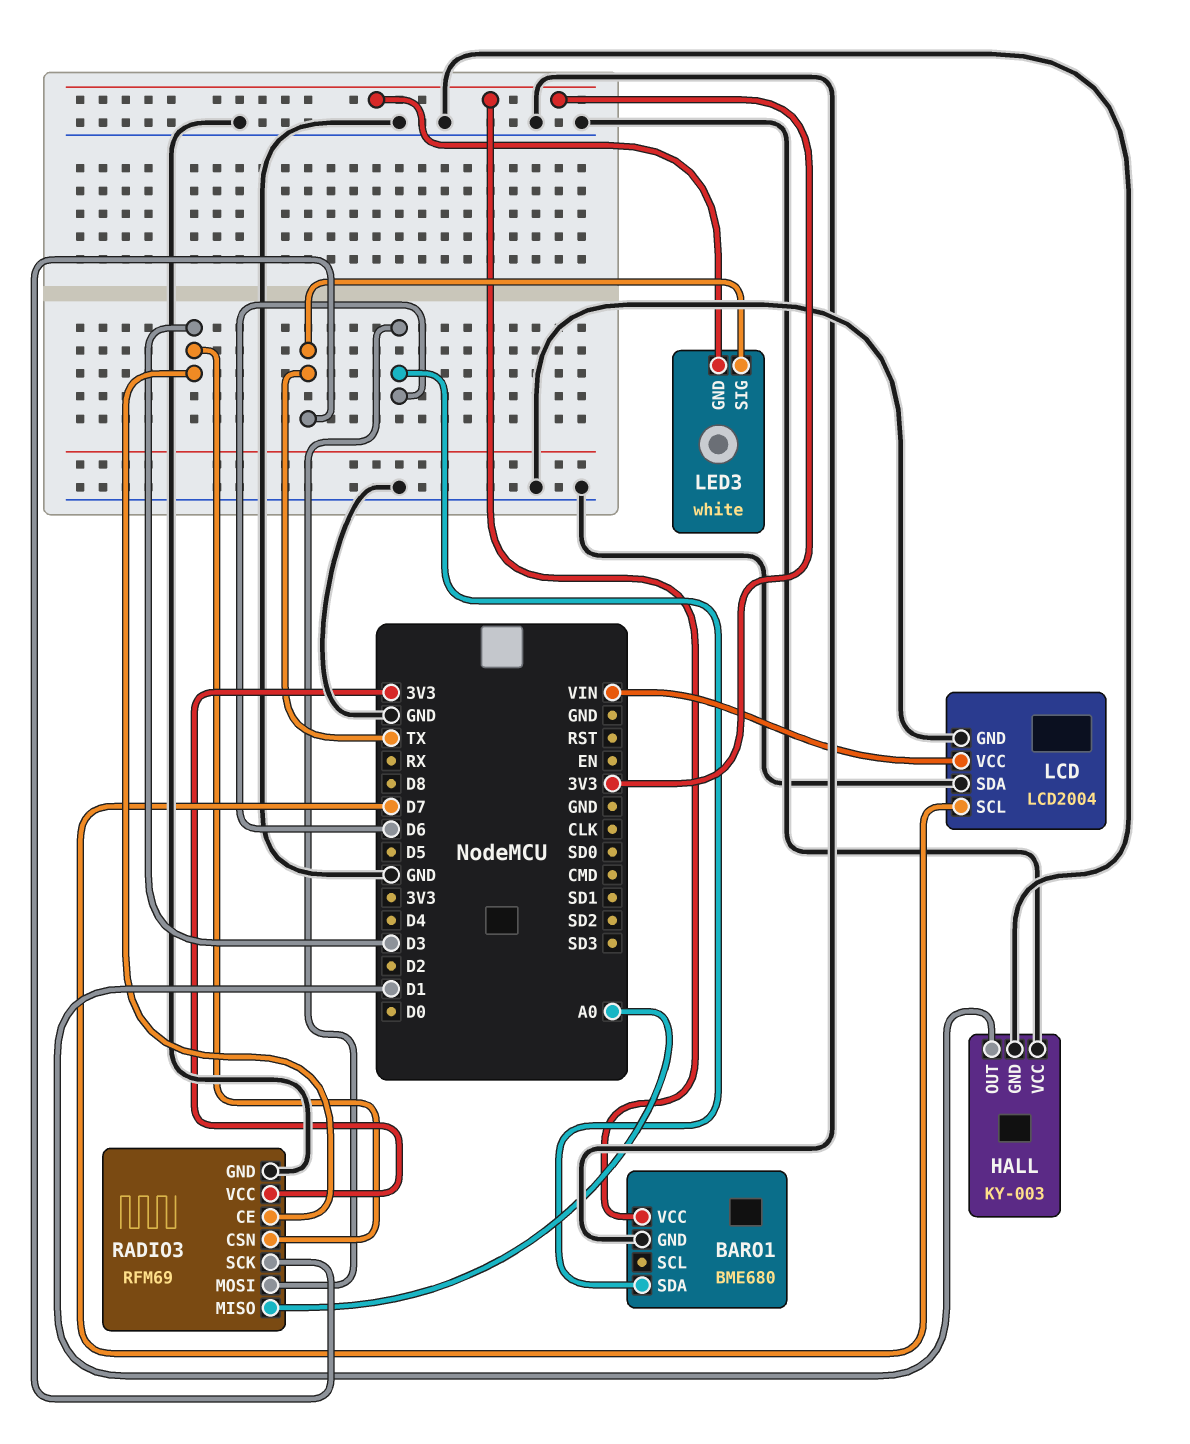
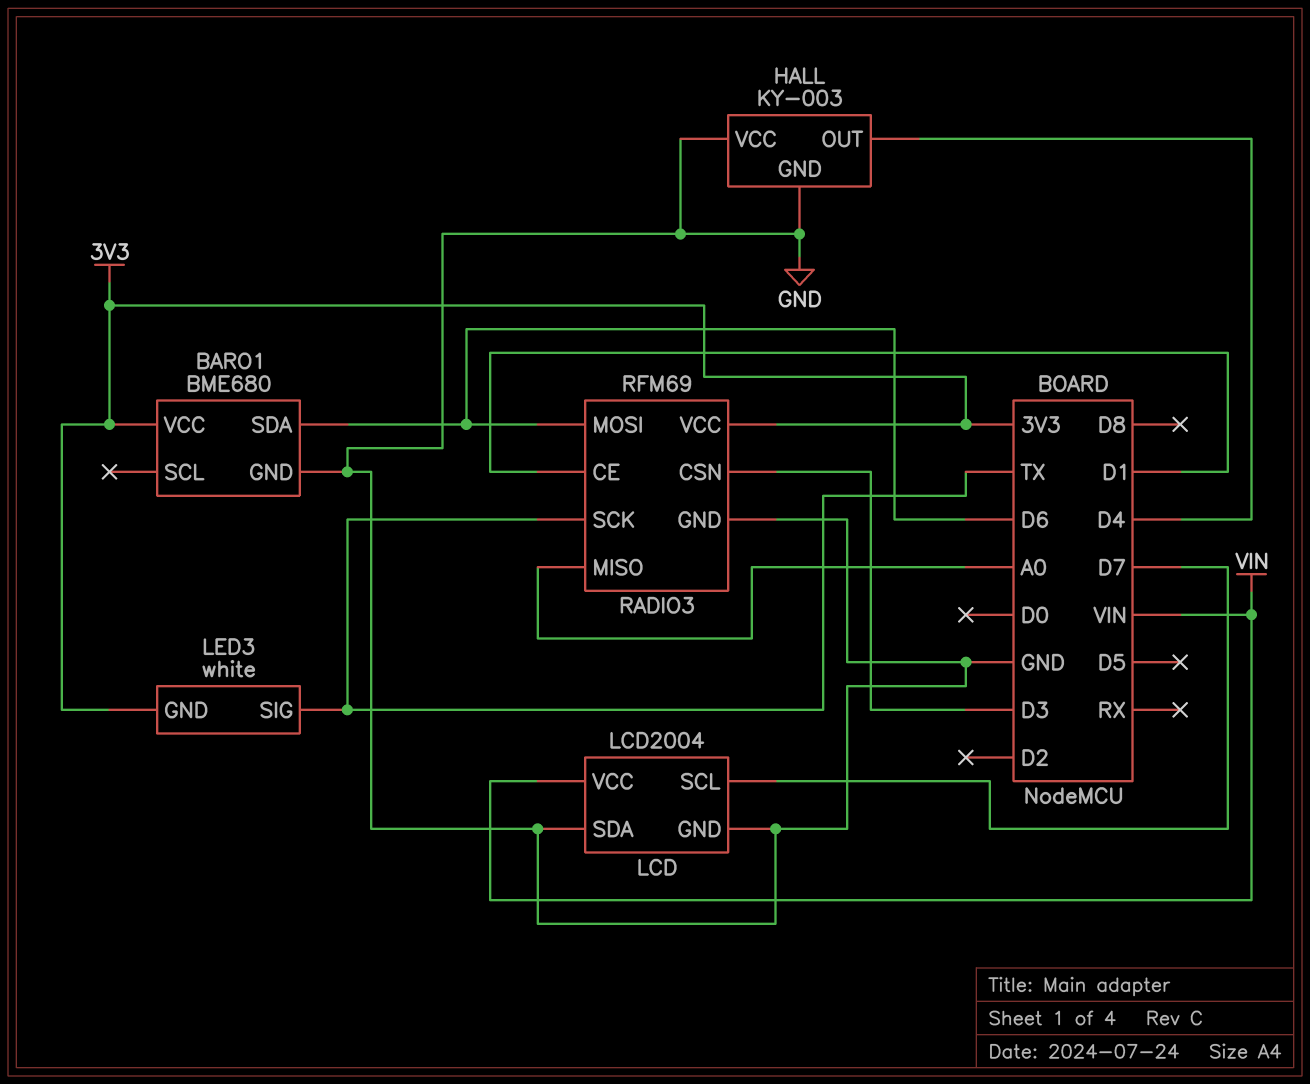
HALL pin OUT: D1 -> D4
RADIO3 pin CE: D3 -> D1

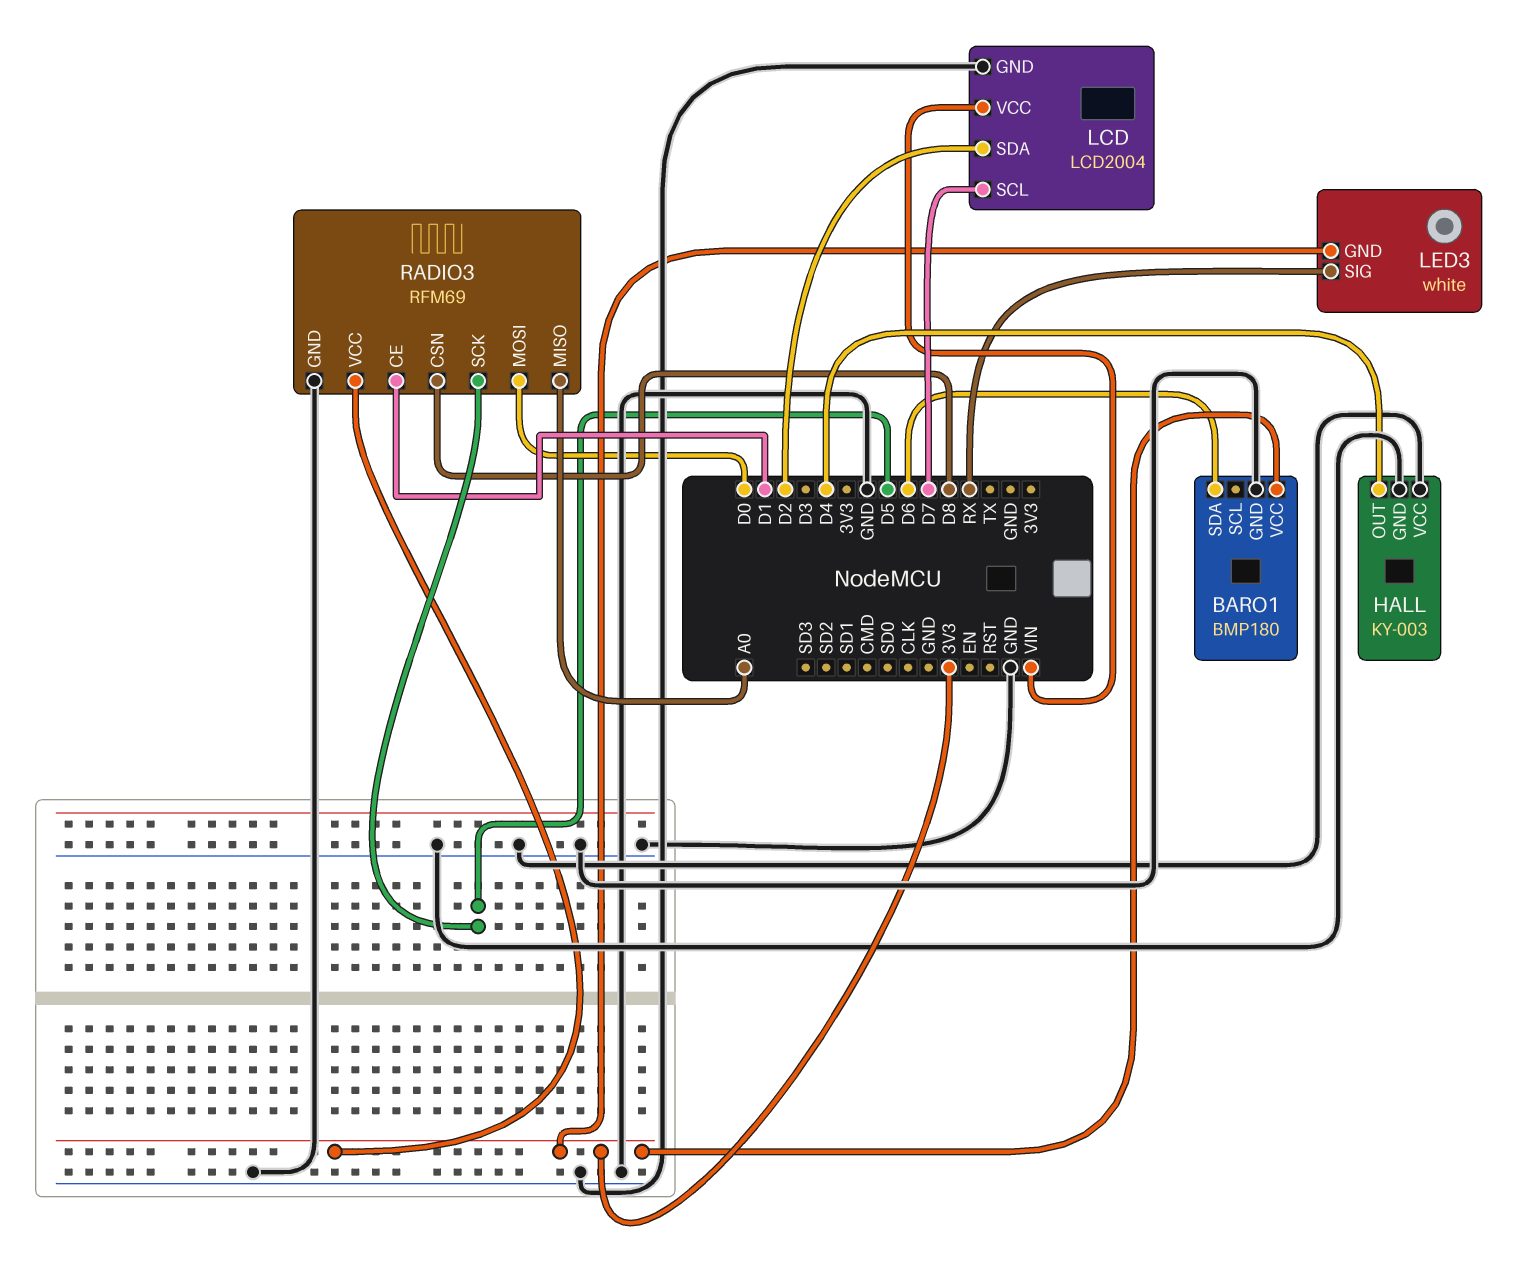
BARO1: BME680 -> BMP180
LCD pin SDA: GND -> D2
LED3 pin SIG: TX -> RX
RADIO3 pin CSN: D3 -> D8
RADIO3 pin MOSI: D6 -> D0
RADIO3 pin SCK: TX -> D5

